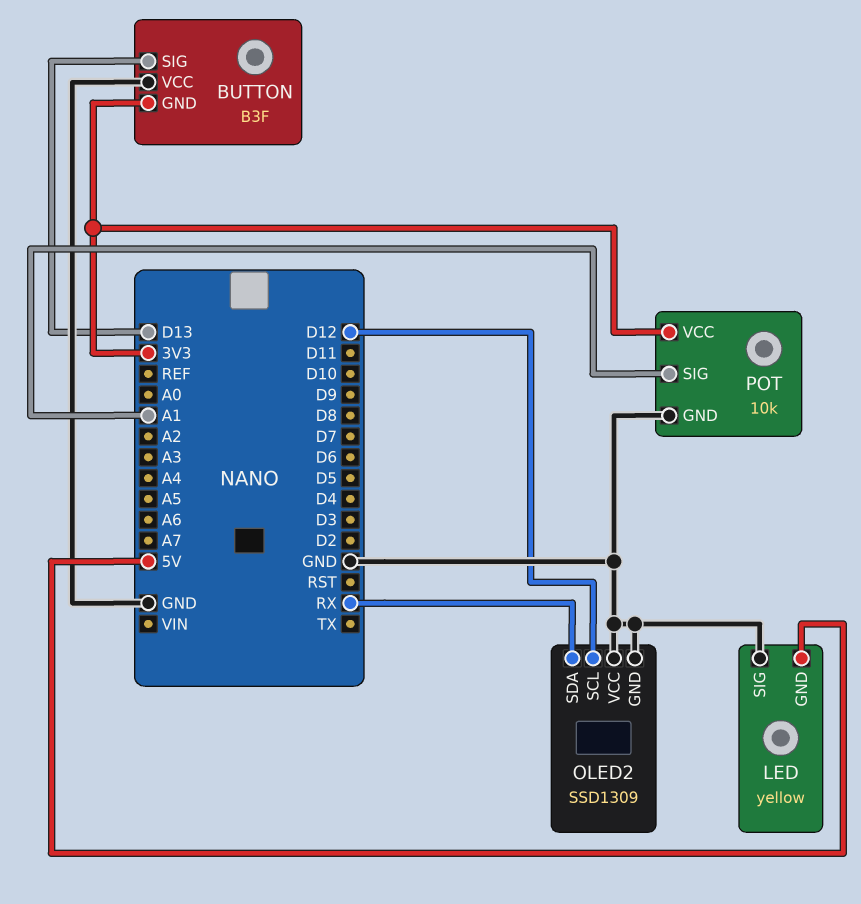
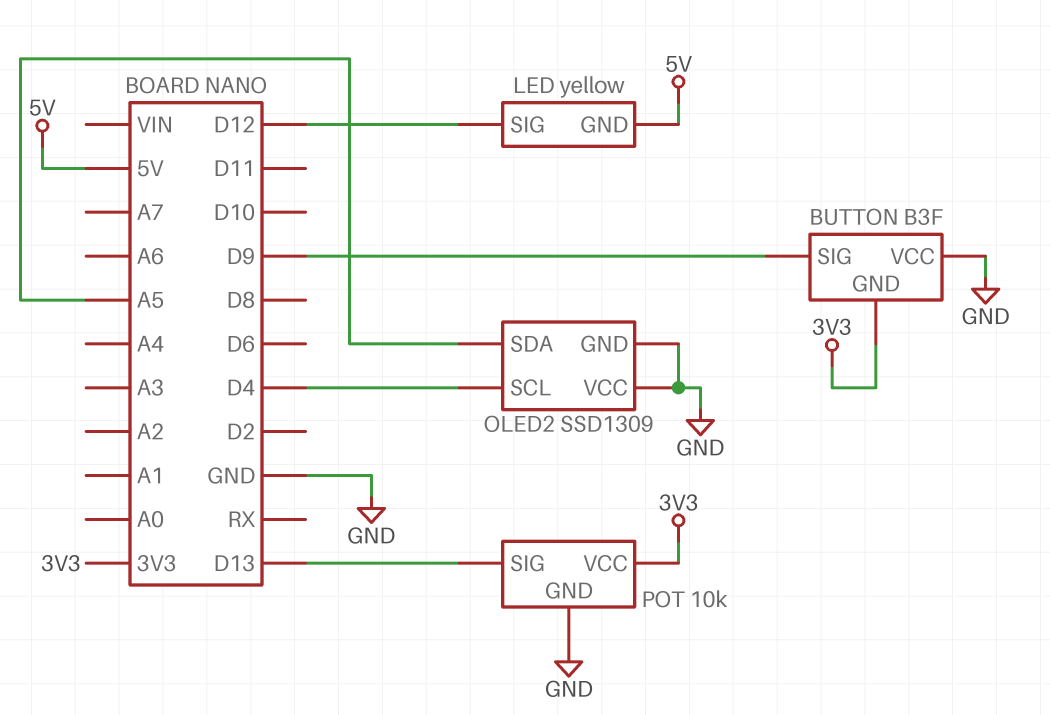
BUTTON pin SIG: D13 -> D9
LED pin SIG: GND -> D12
OLED2 pin SCL: D12 -> D4
OLED2 pin SDA: RX -> A5
POT pin SIG: A1 -> D13

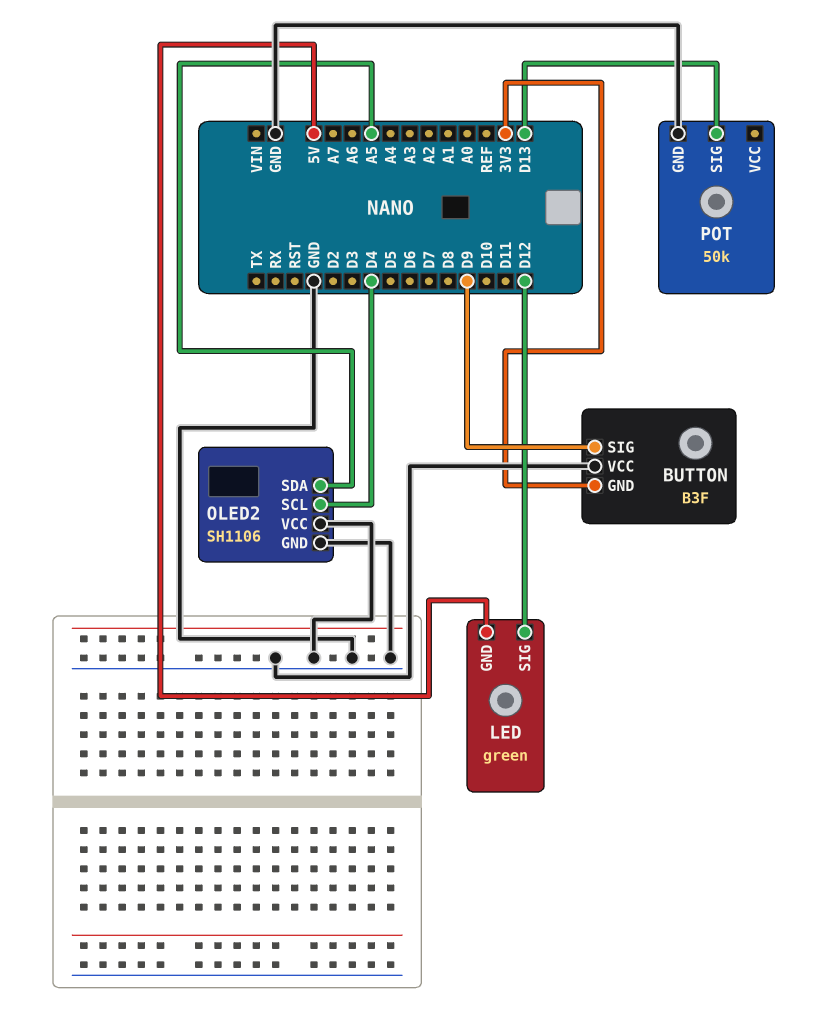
LED: yellow -> green
OLED2: SSD1309 -> SH1106
POT: 10k -> 50k
POT pin VCC: 3V3 -> none

